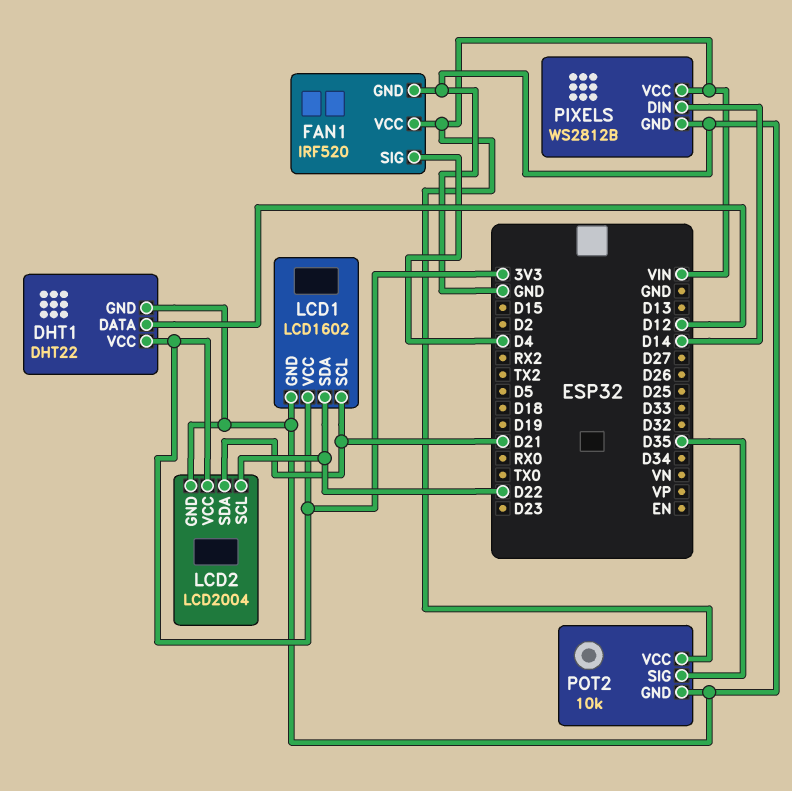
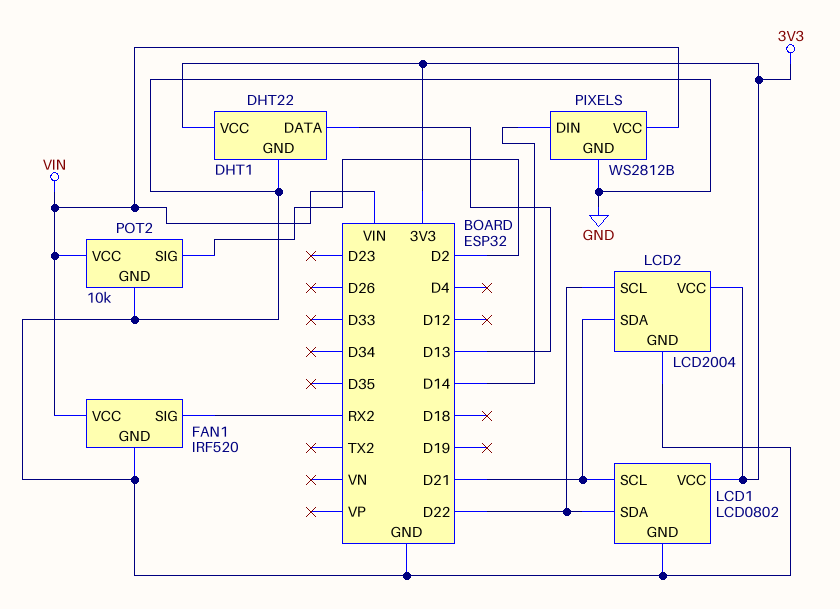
DHT1 pin DATA: D12 -> D13
FAN1 pin SIG: D4 -> RX2
LCD1: LCD1602 -> LCD0802
POT2 pin SIG: D35 -> D2

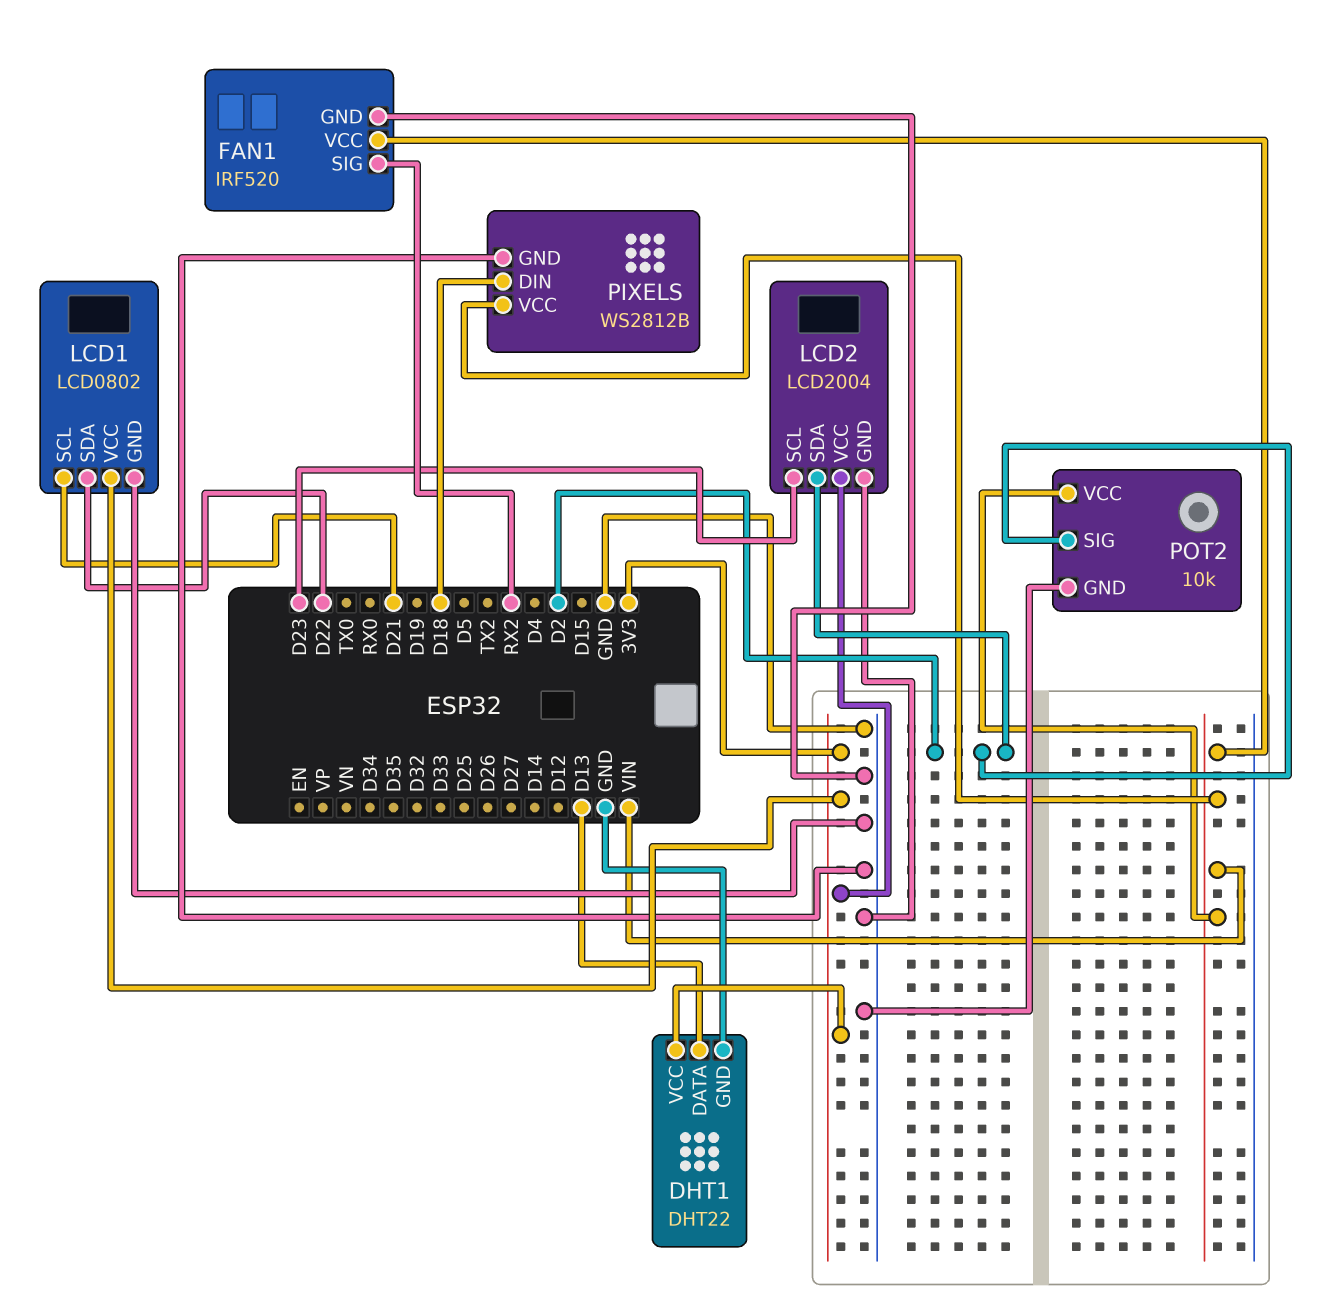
LCD2 pin SCL: D22 -> D23
LCD2 pin SDA: D21 -> D2
PIXELS pin DIN: D14 -> D18

